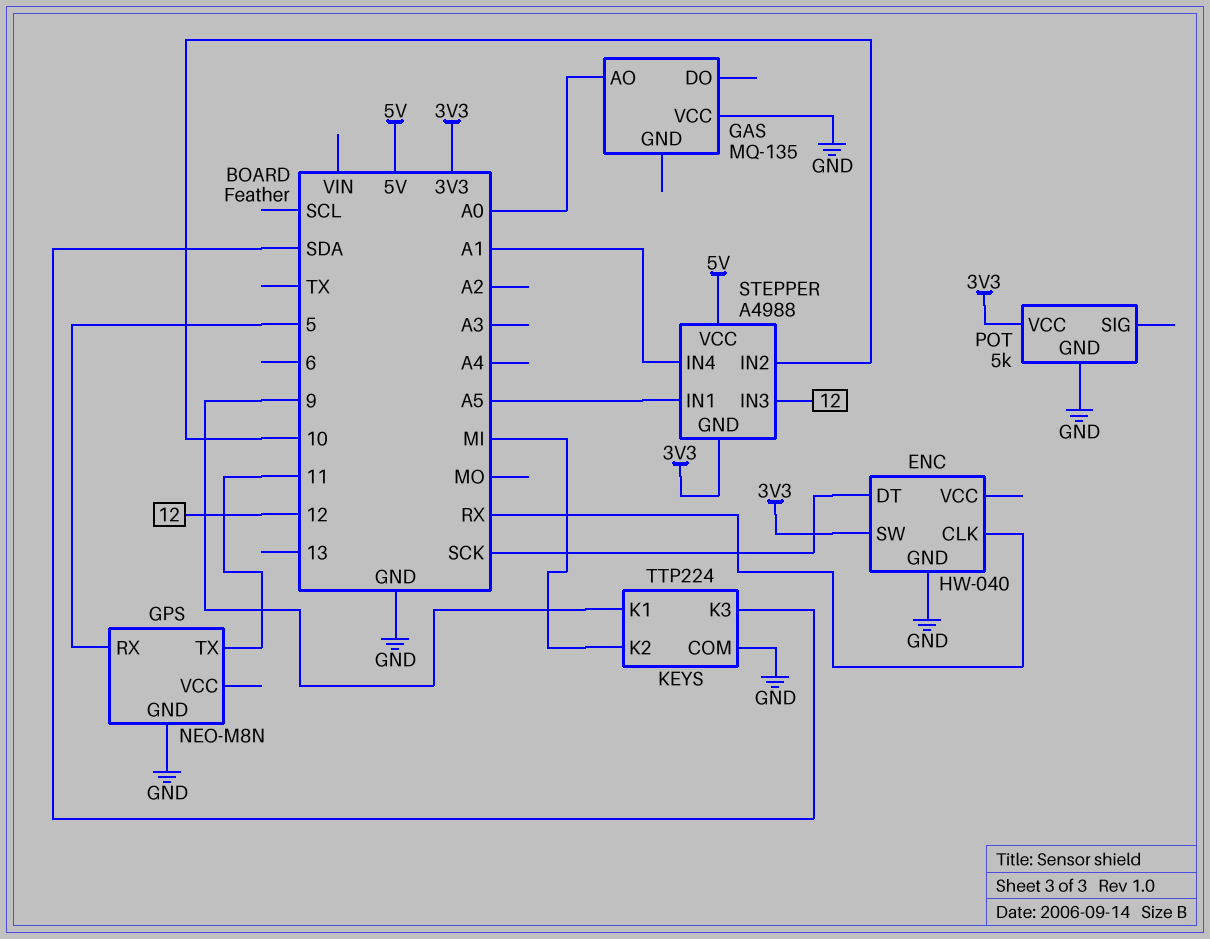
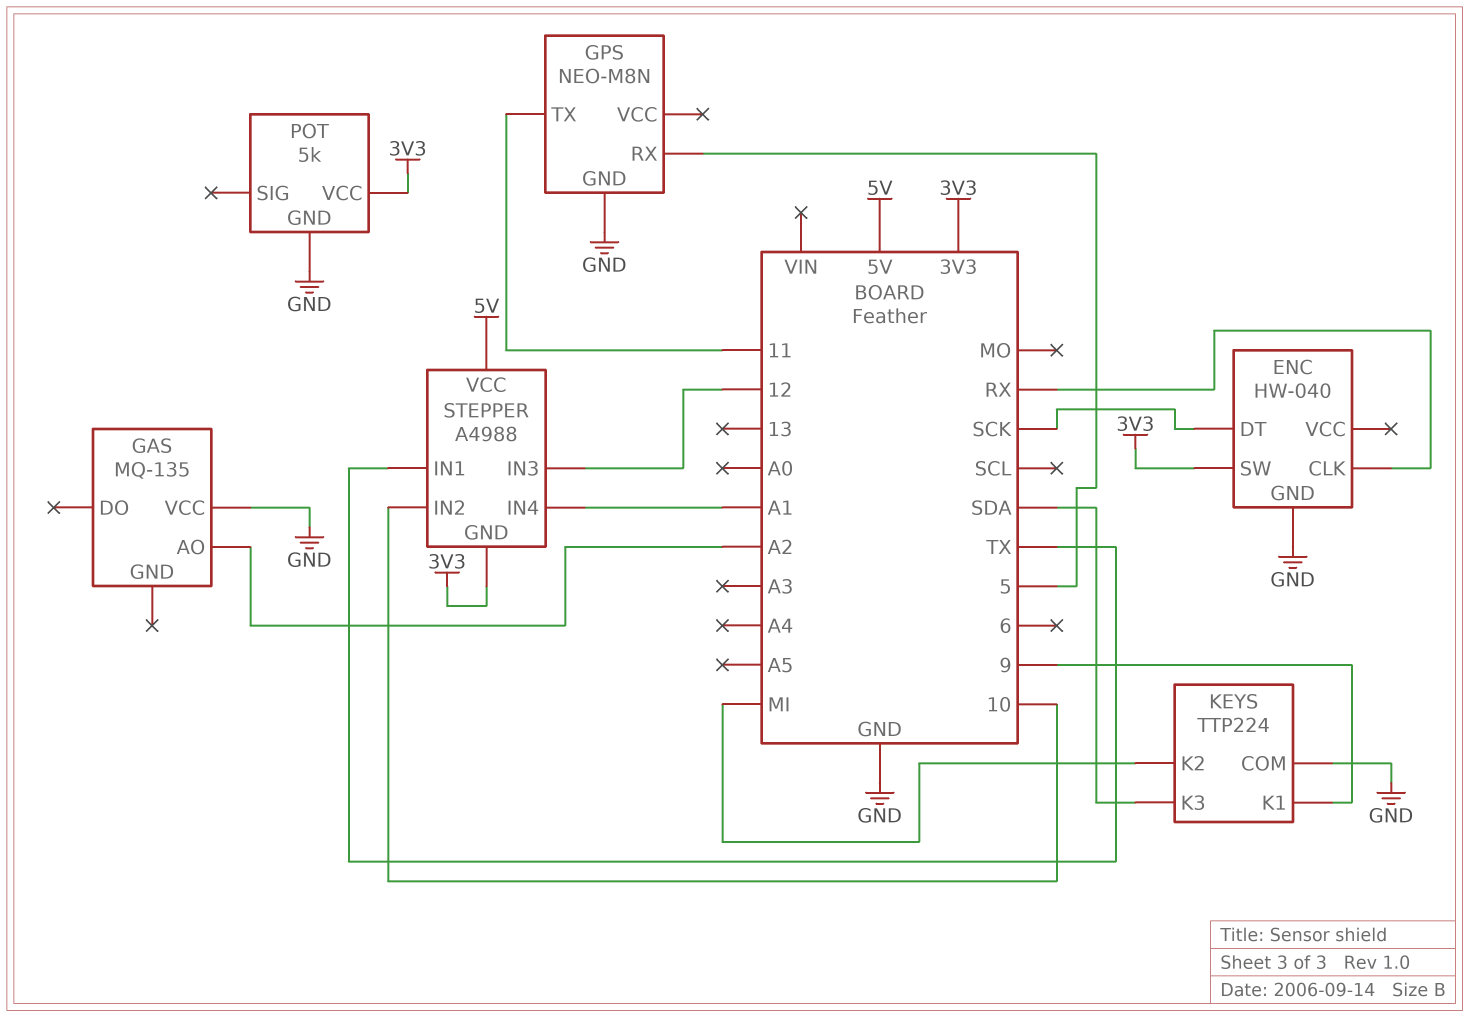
GAS pin AO: A0 -> A2
STEPPER pin IN1: A5 -> TX

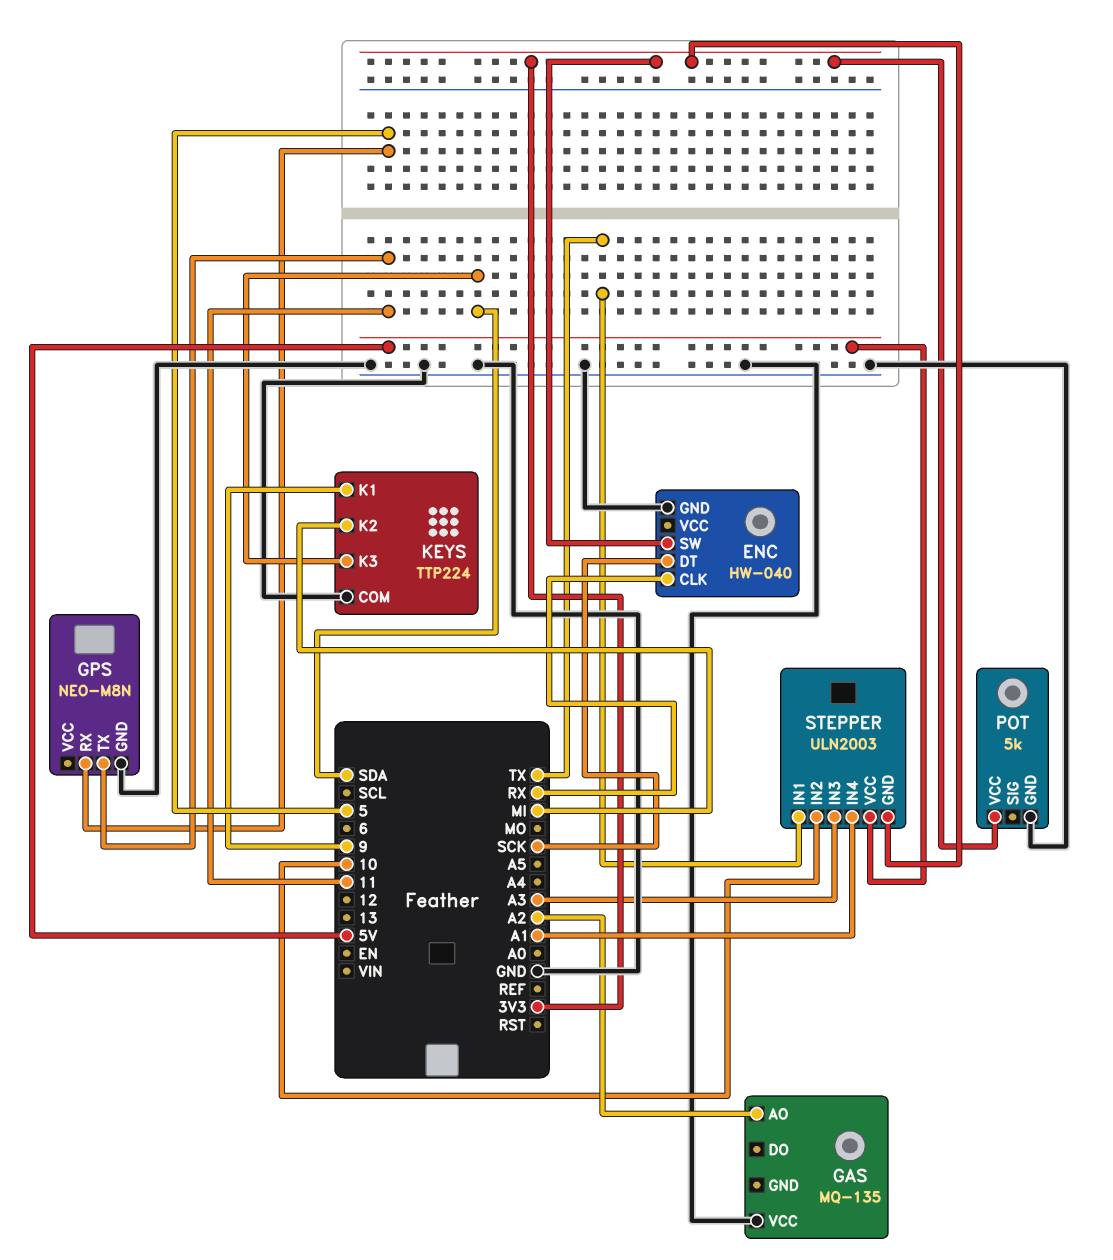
STEPPER: A4988 -> ULN2003
STEPPER pin IN3: 12 -> A3

